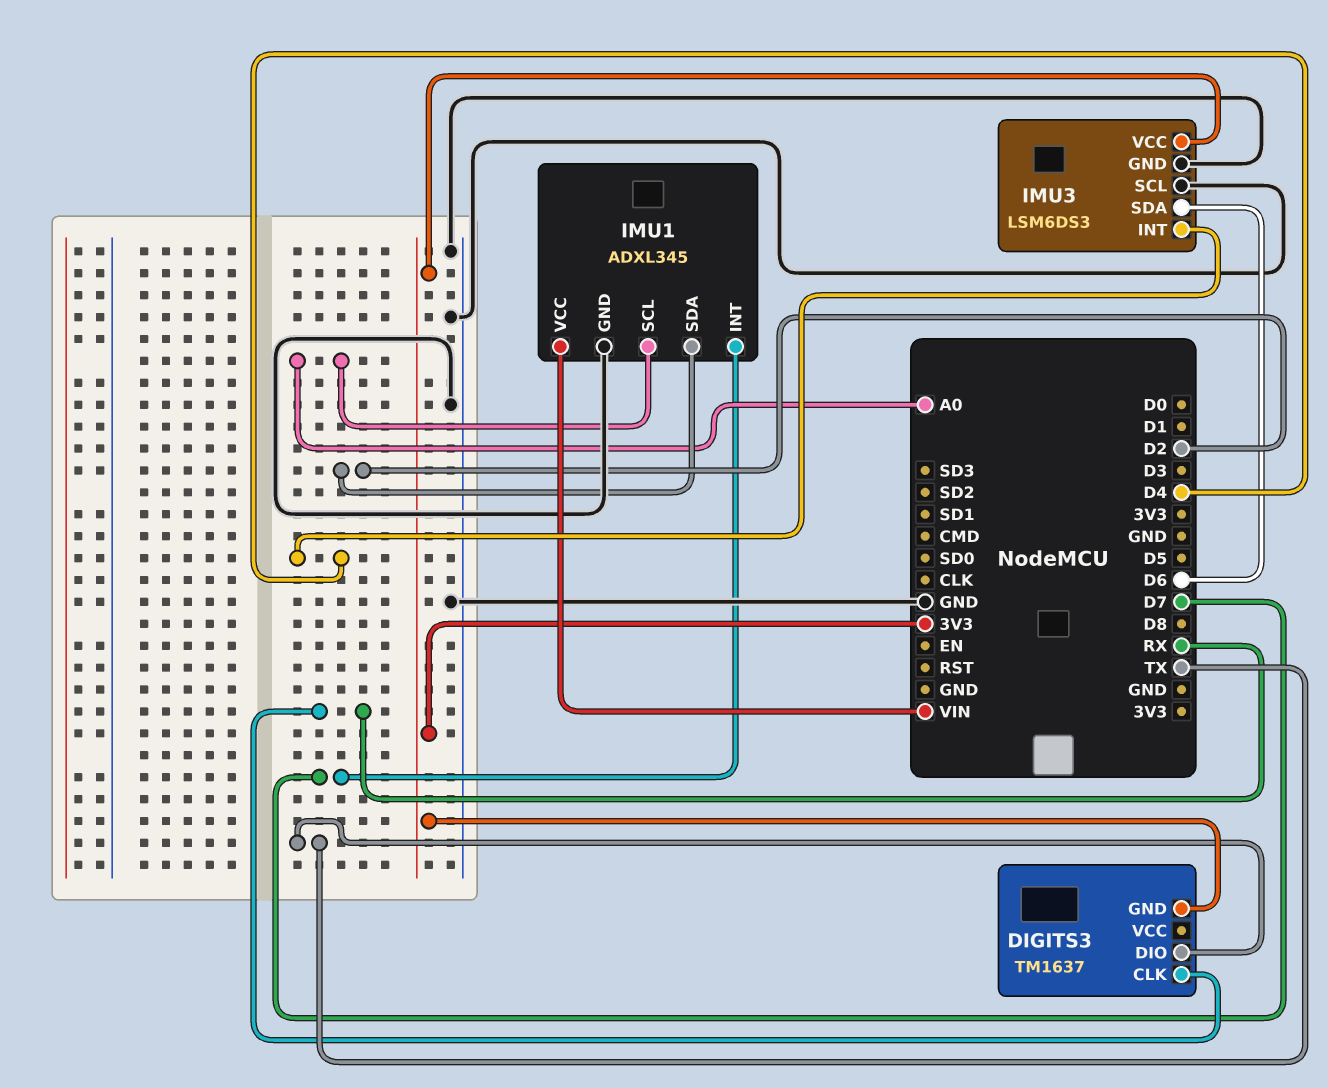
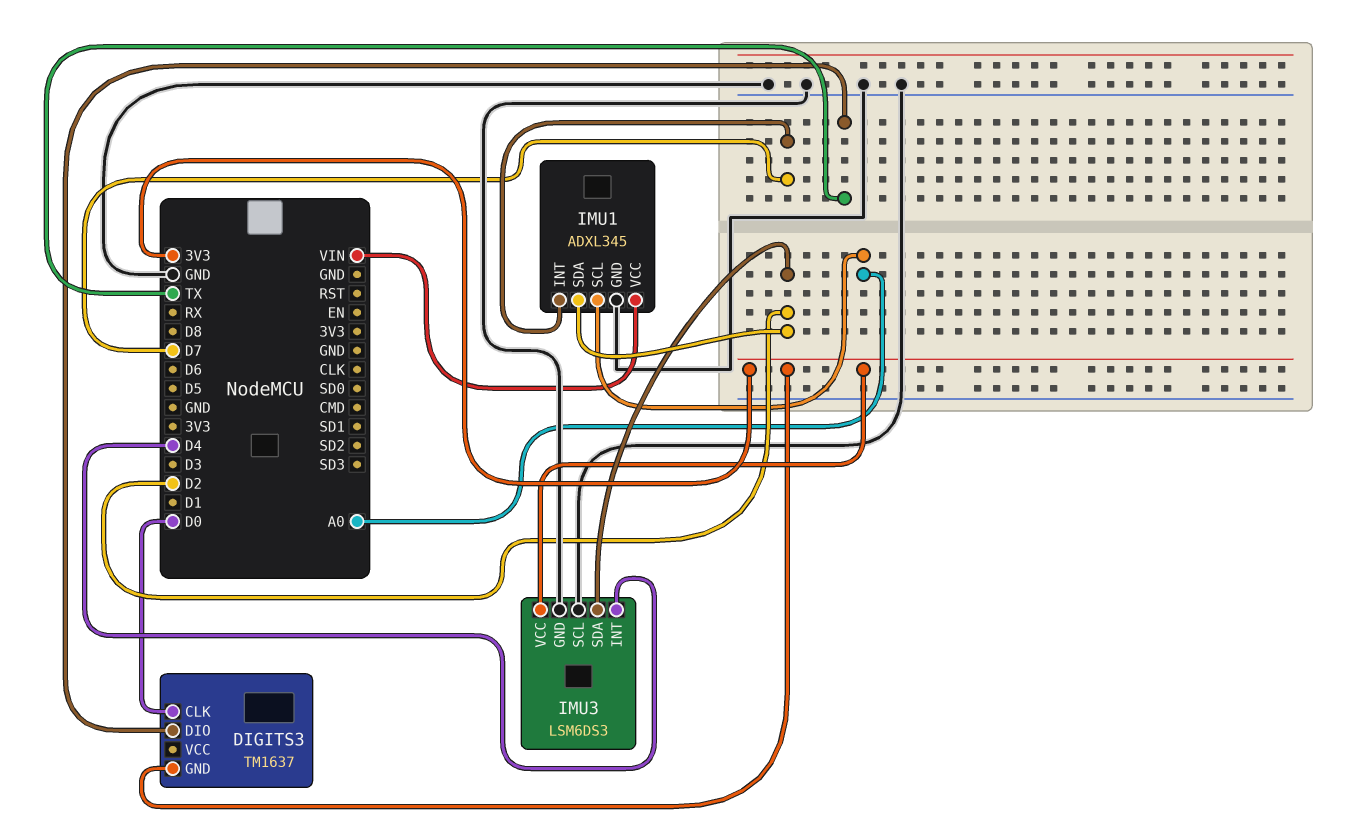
DIGITS3 pin CLK: RX -> D0
IMU3 pin SDA: D6 -> D2

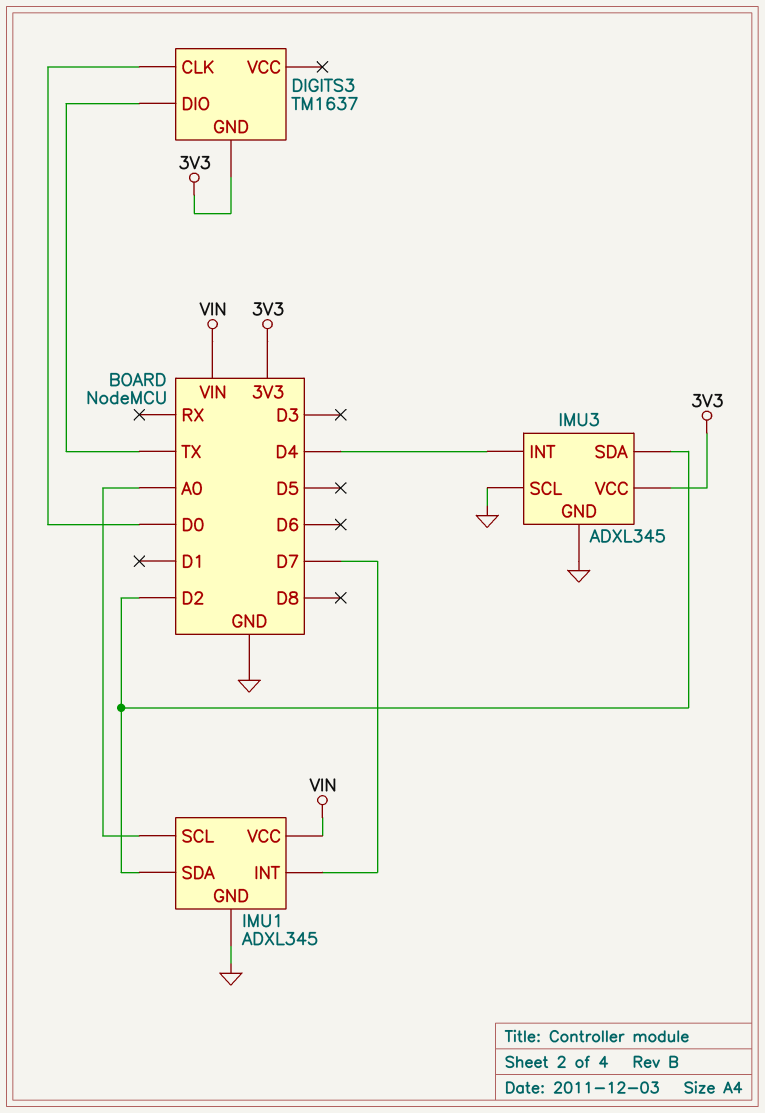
IMU3: LSM6DS3 -> ADXL345

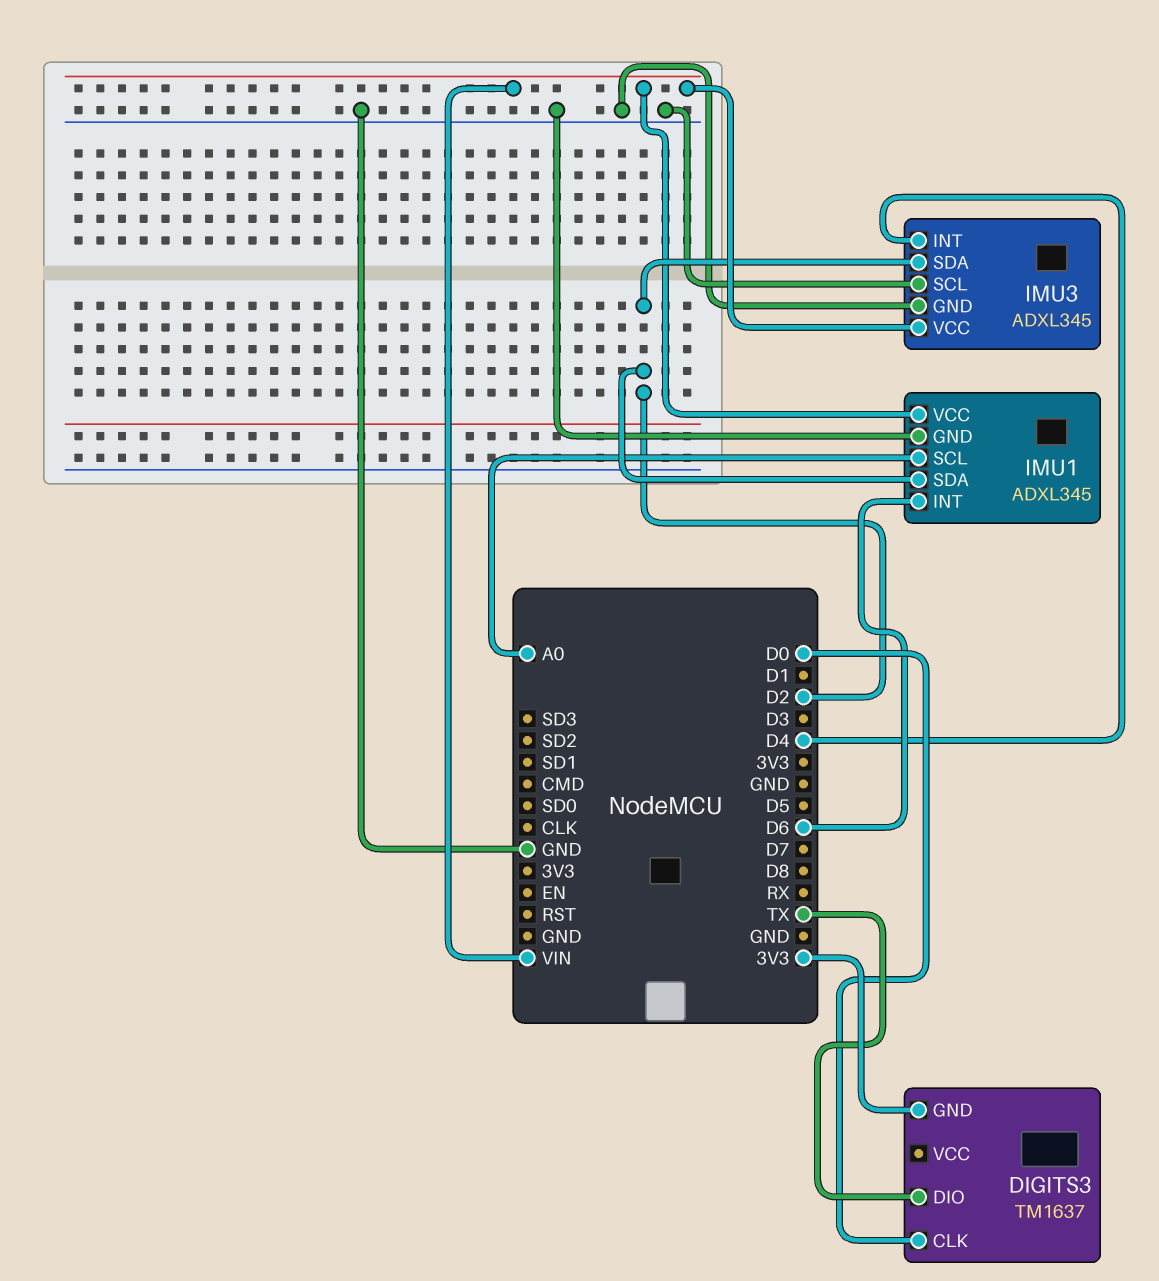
IMU1 pin INT: D7 -> D6
IMU3 pin VCC: 3V3 -> VIN

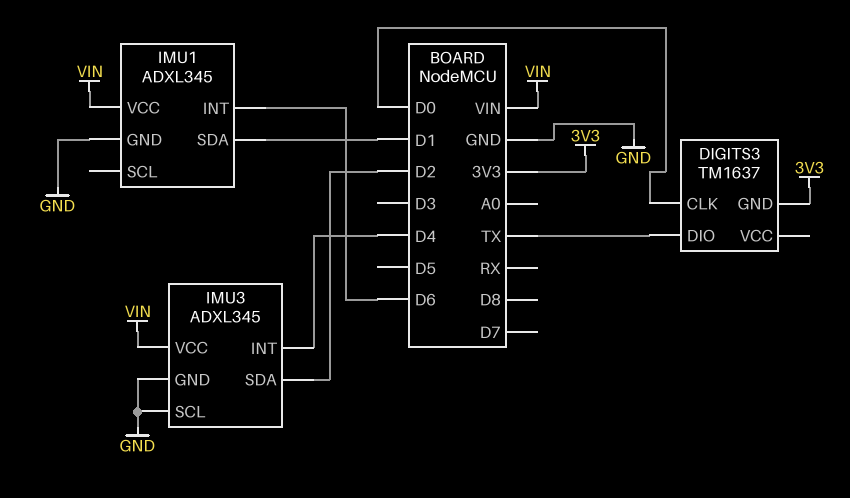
IMU1 pin SCL: A0 -> none
IMU1 pin SDA: D2 -> D1

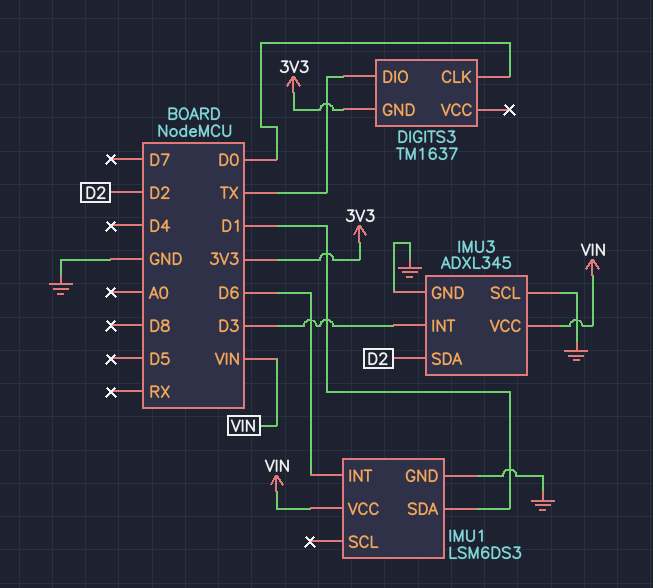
IMU1: ADXL345 -> LSM6DS3
IMU3 pin INT: D4 -> D3

